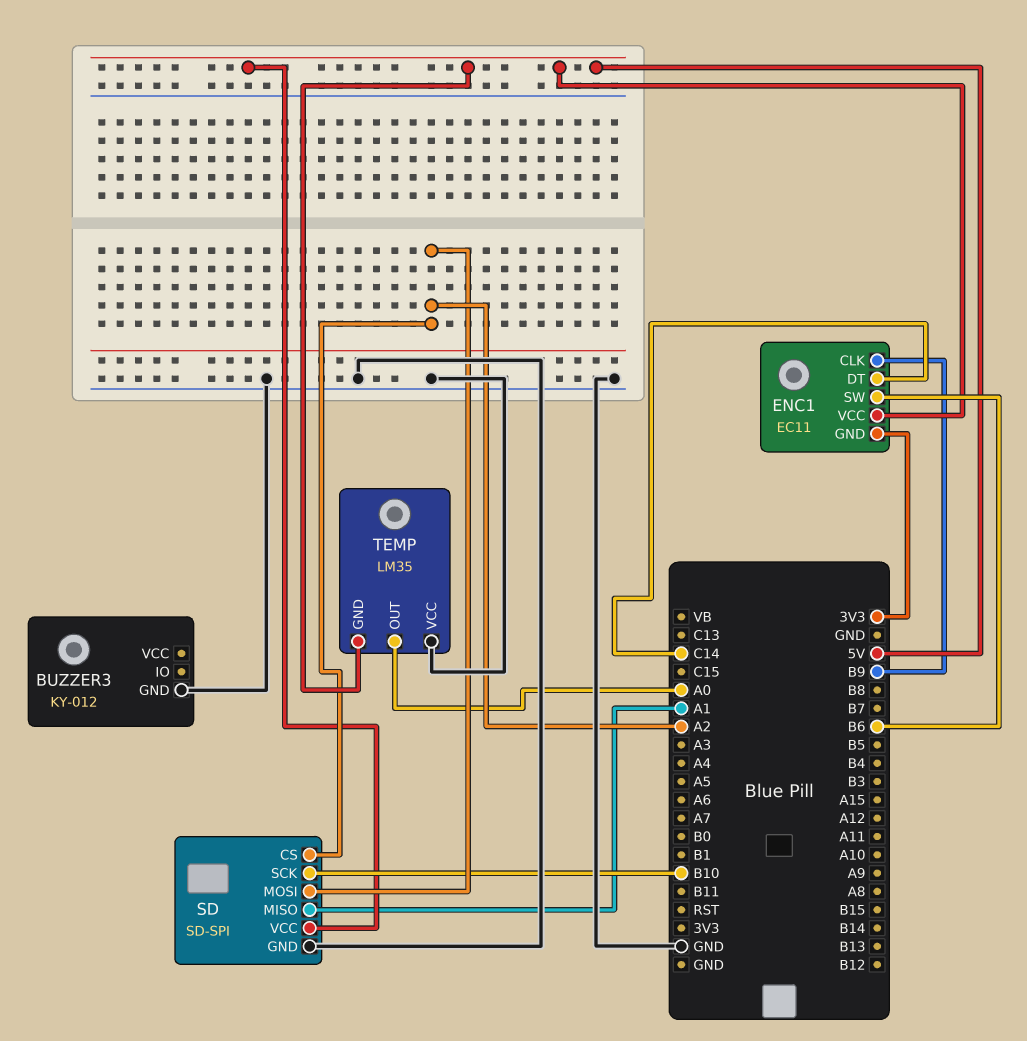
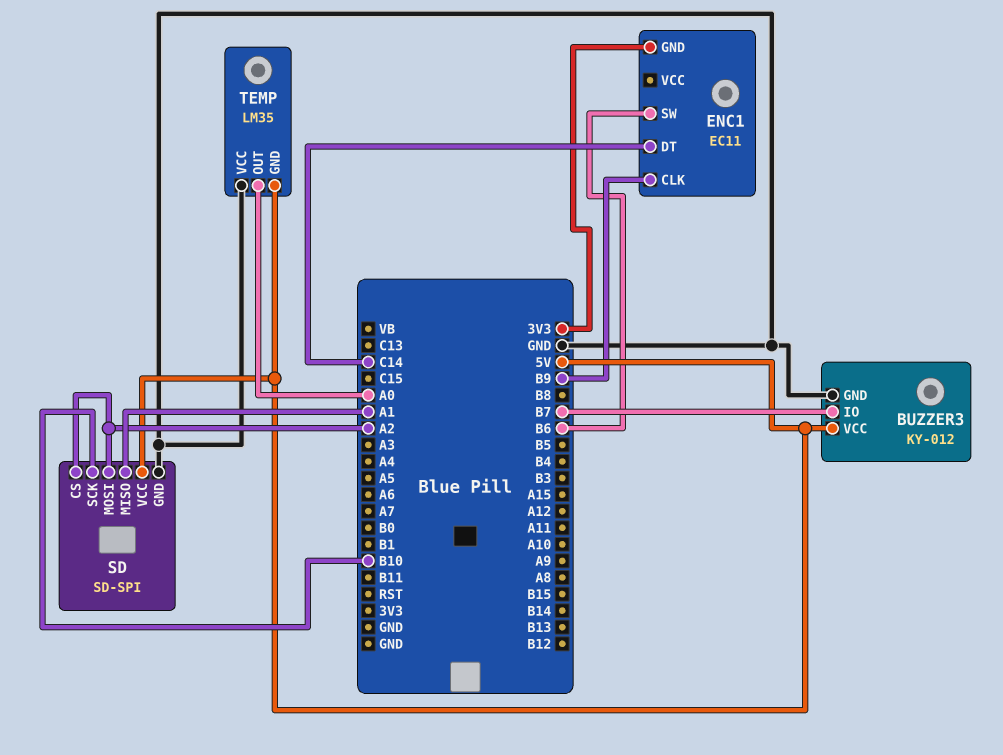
BUZZER3 pin IO: none -> B7
BUZZER3 pin VCC: none -> 5V
ENC1 pin VCC: 5V -> none

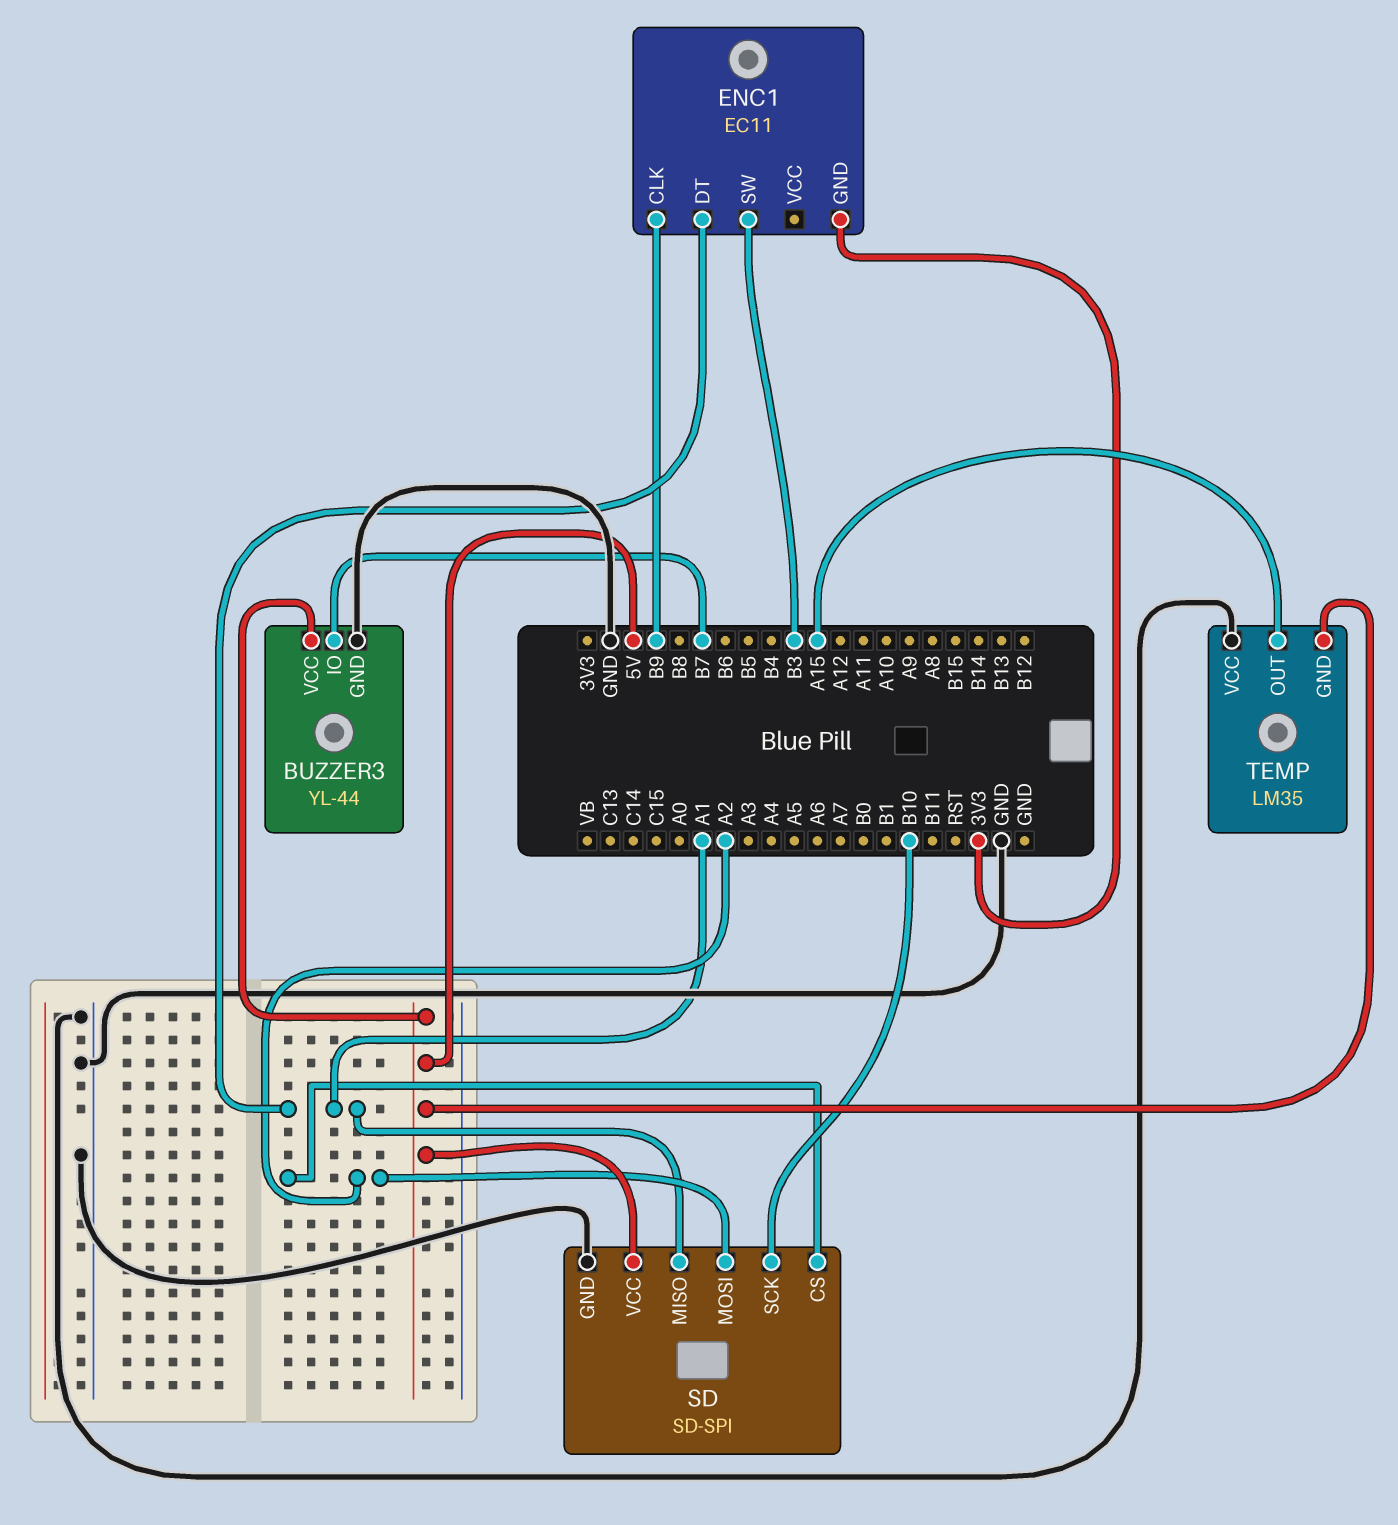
BUZZER3: KY-012 -> YL-44
ENC1 pin DT: C14 -> A1
ENC1 pin SW: B6 -> B3
TEMP pin OUT: A0 -> A15

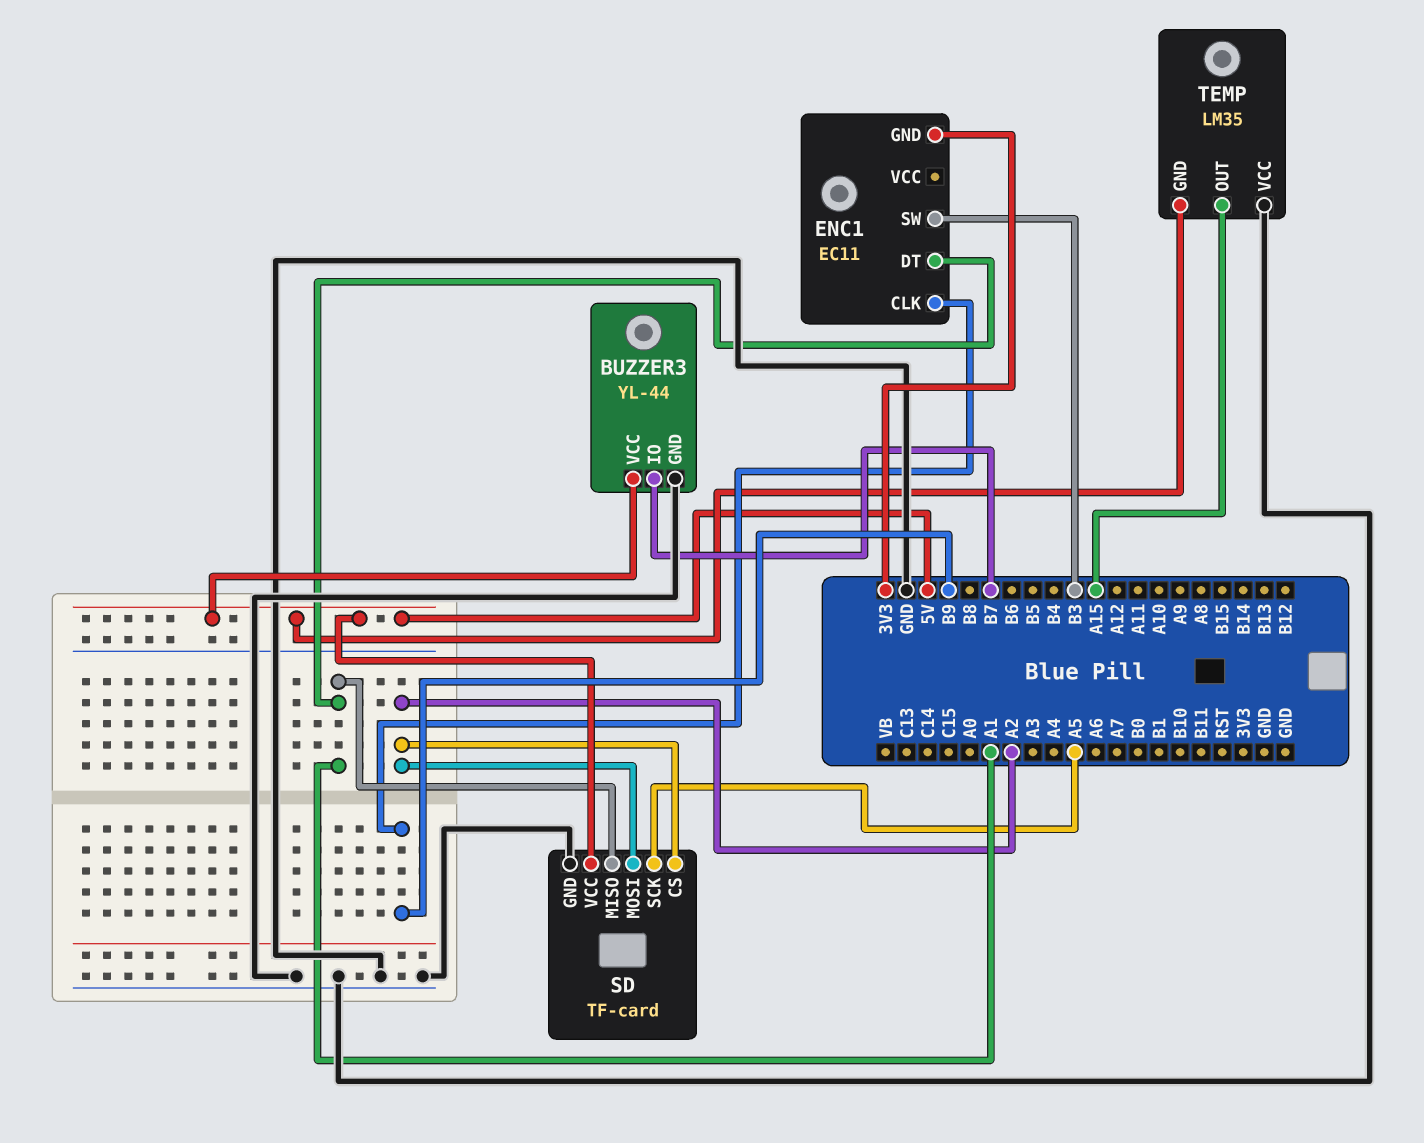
SD: SD-SPI -> TF-card
SD pin SCK: B10 -> A5

